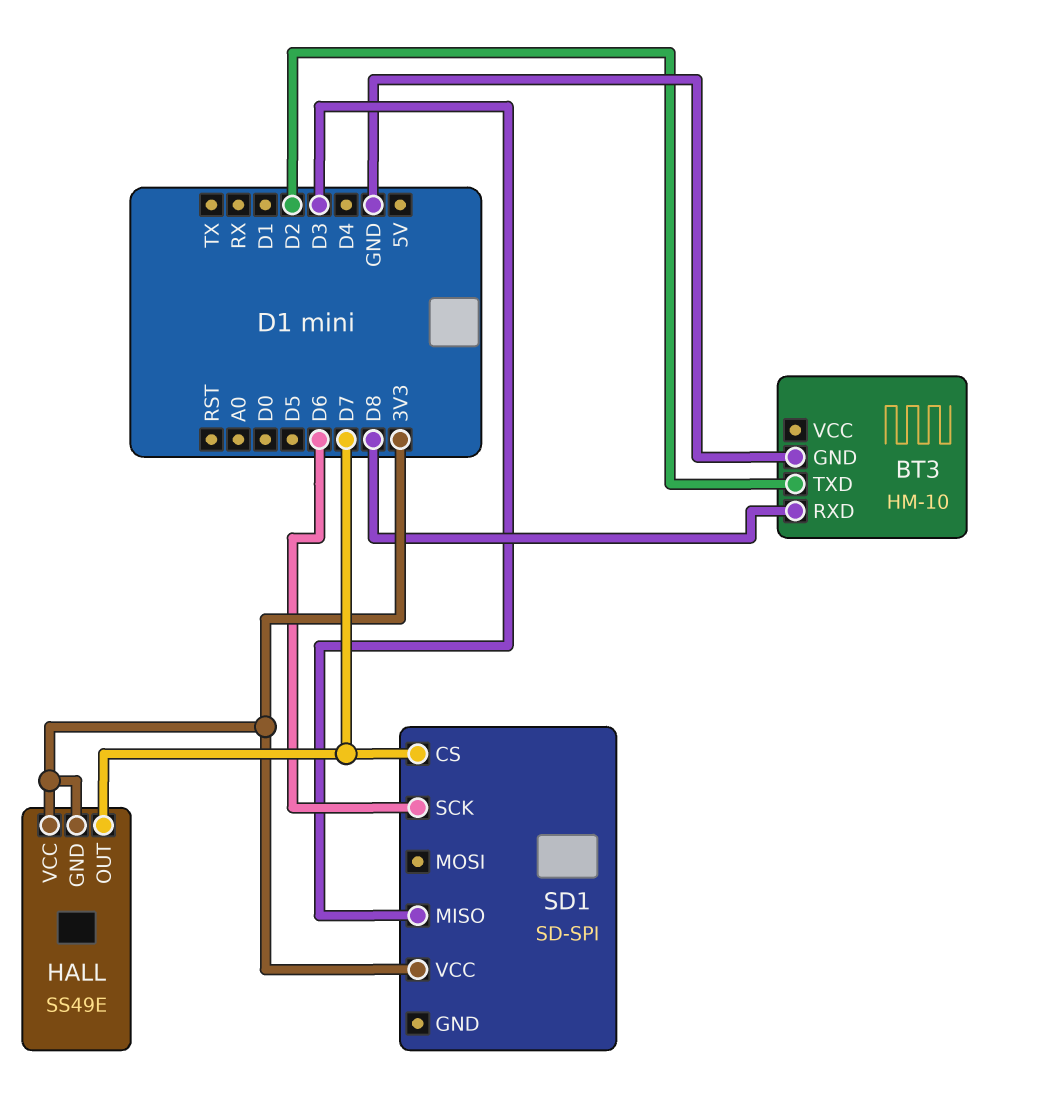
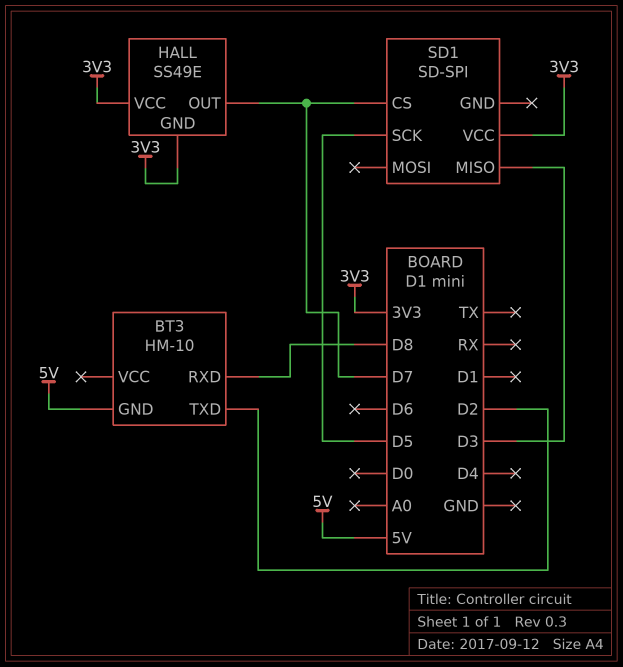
BT3 pin GND: GND -> 5V
SD1 pin SCK: D6 -> D5

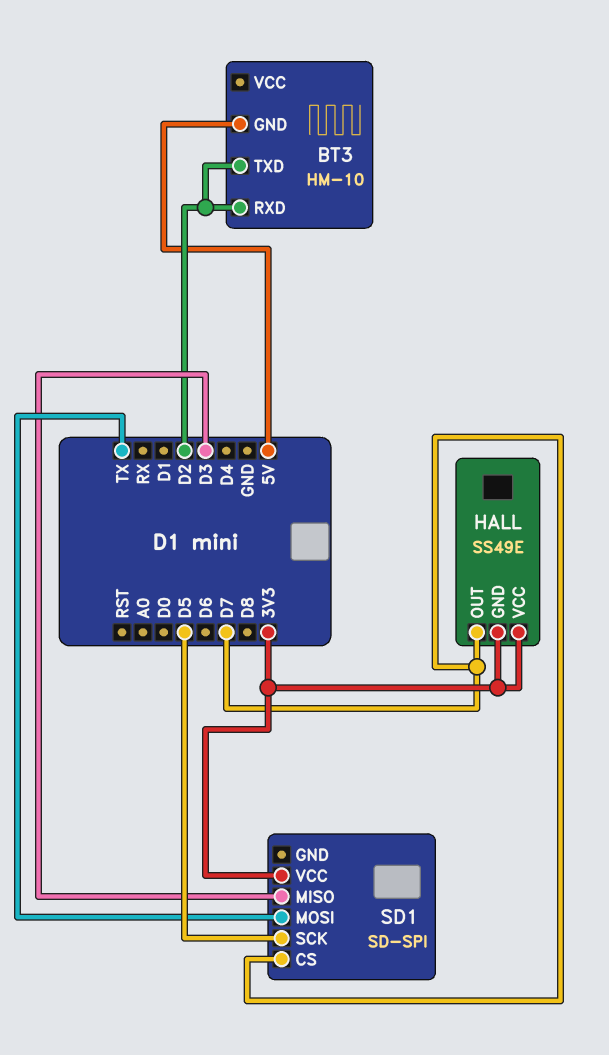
BT3 pin RXD: D8 -> D2
SD1 pin MOSI: none -> TX

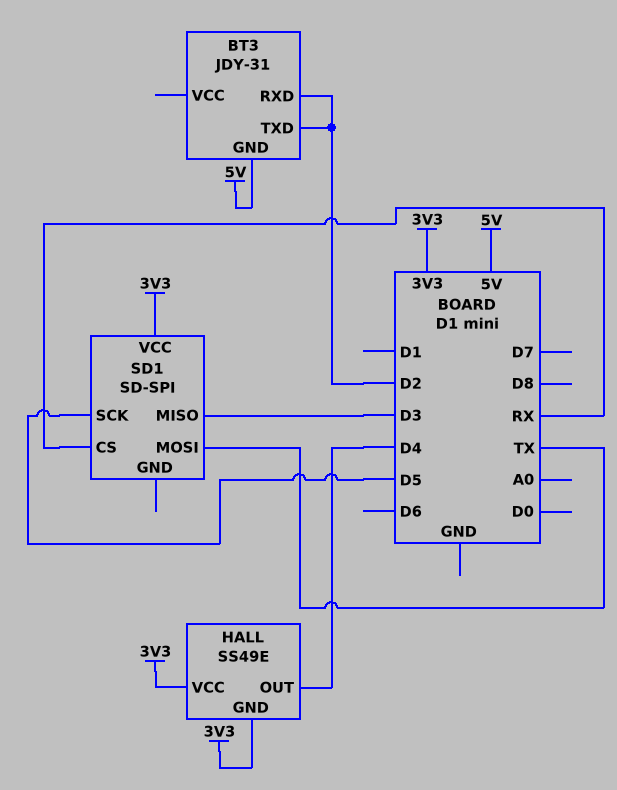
BT3: HM-10 -> JDY-31
HALL pin OUT: D7 -> D4
SD1 pin CS: D7 -> RX

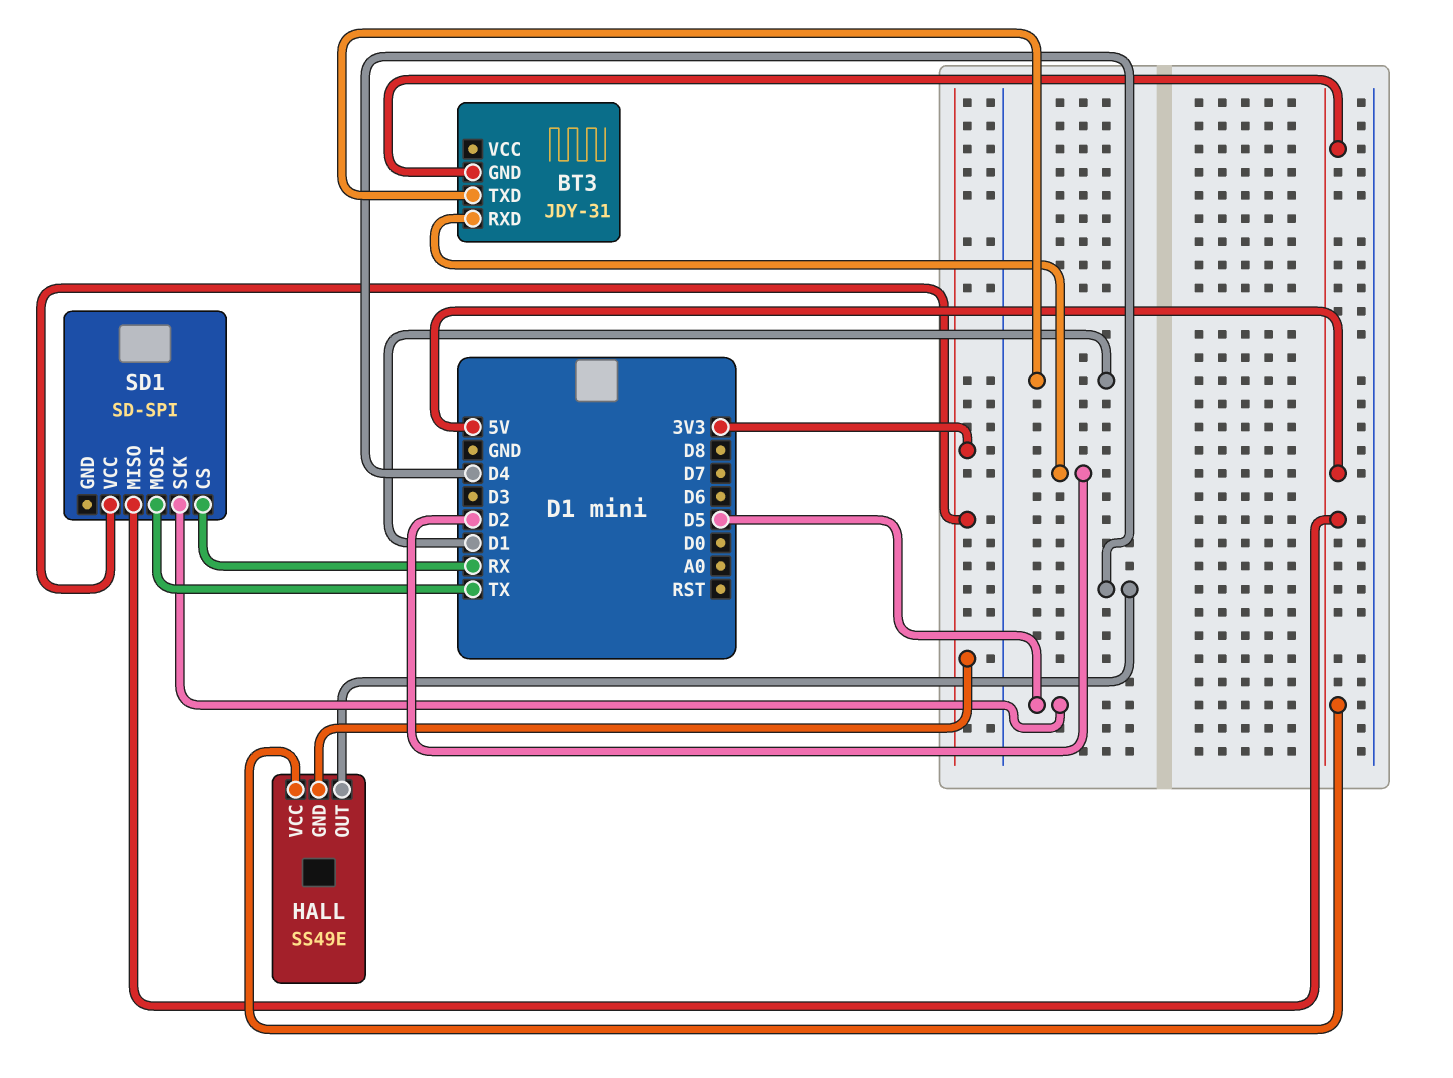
BT3 pin TXD: D2 -> D1
HALL pin VCC: 3V3 -> 5V
SD1 pin MISO: D3 -> 5V

